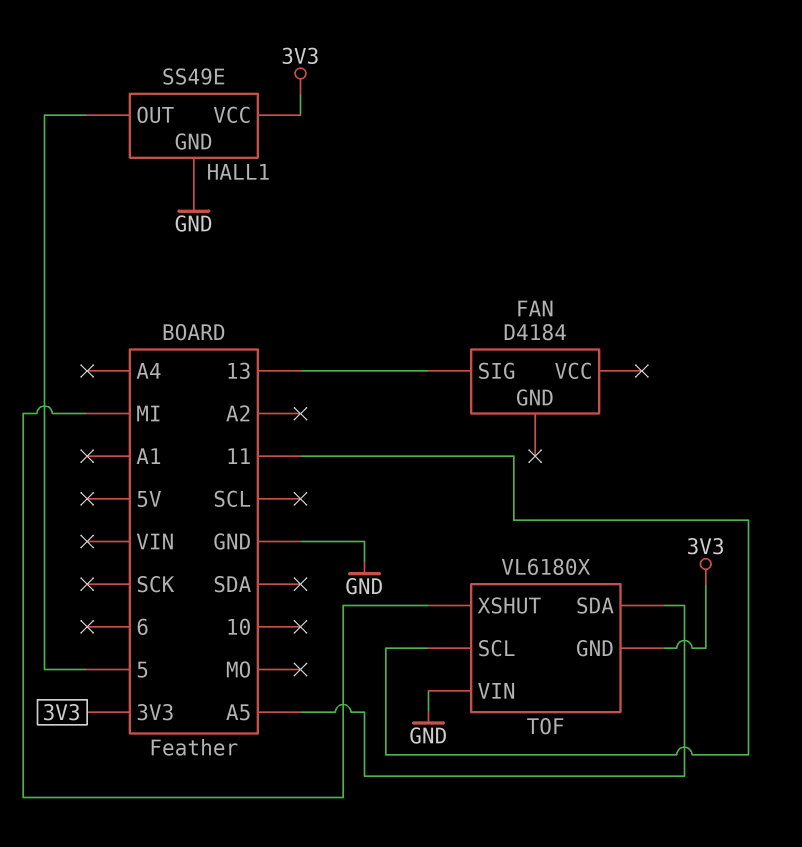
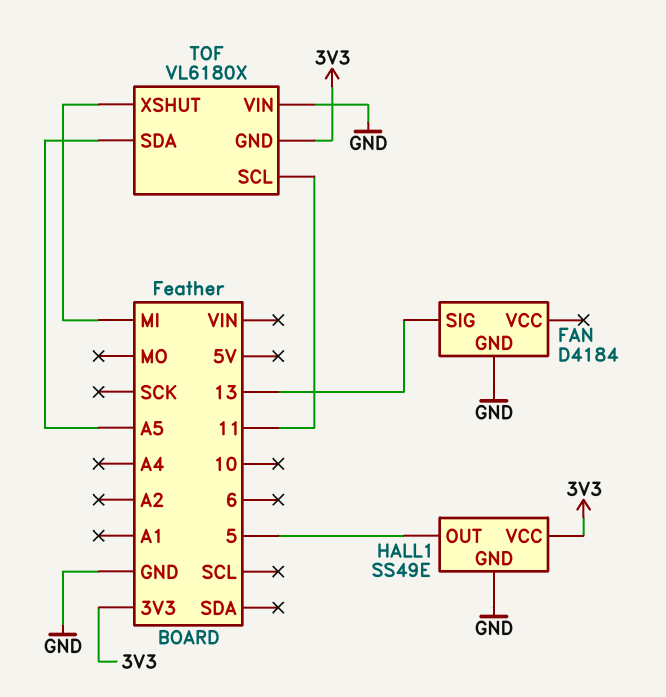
FAN pin GND: none -> GND

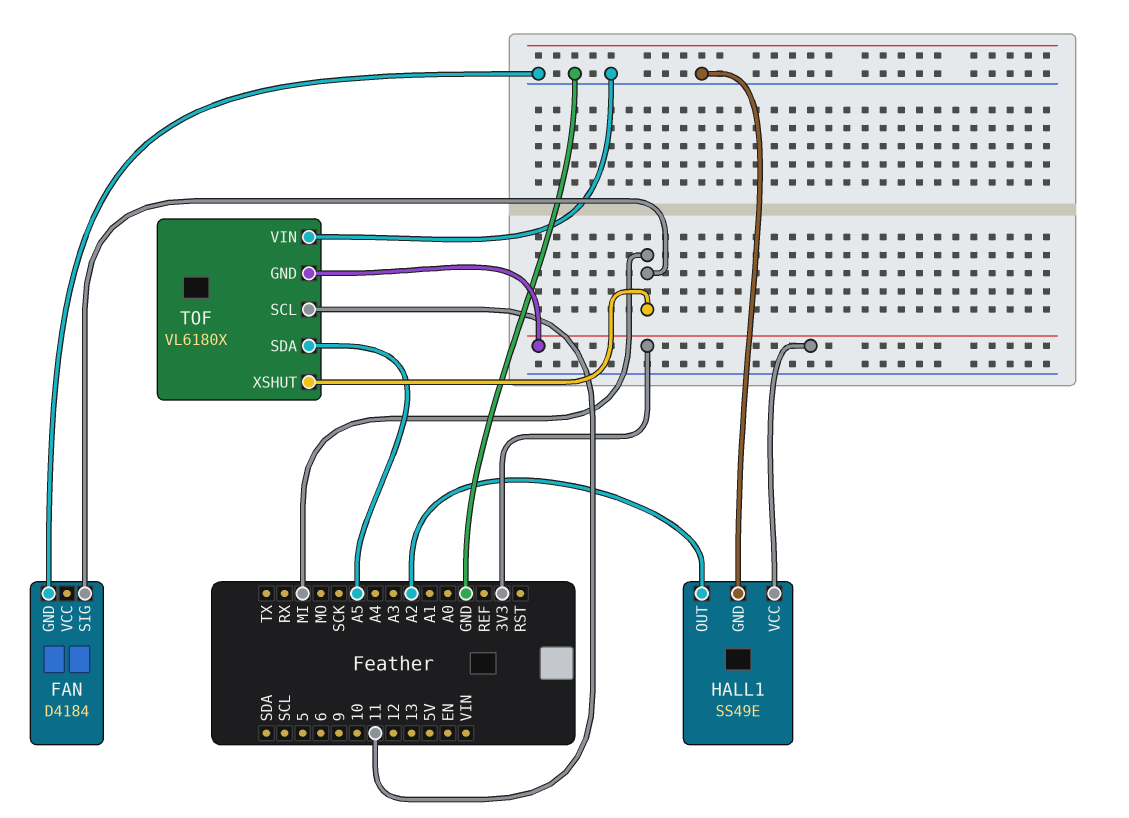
FAN pin SIG: 13 -> MI
HALL1 pin OUT: 5 -> A2

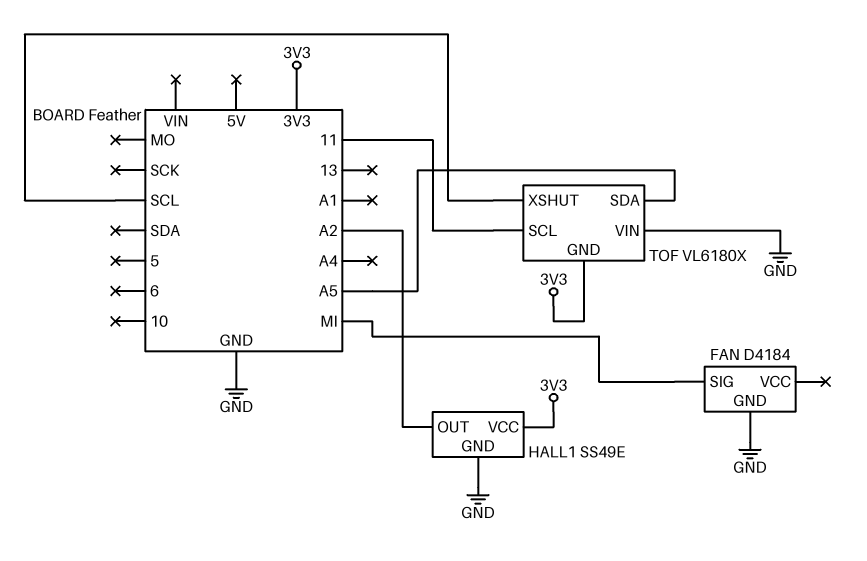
TOF pin XSHUT: MI -> SCL

